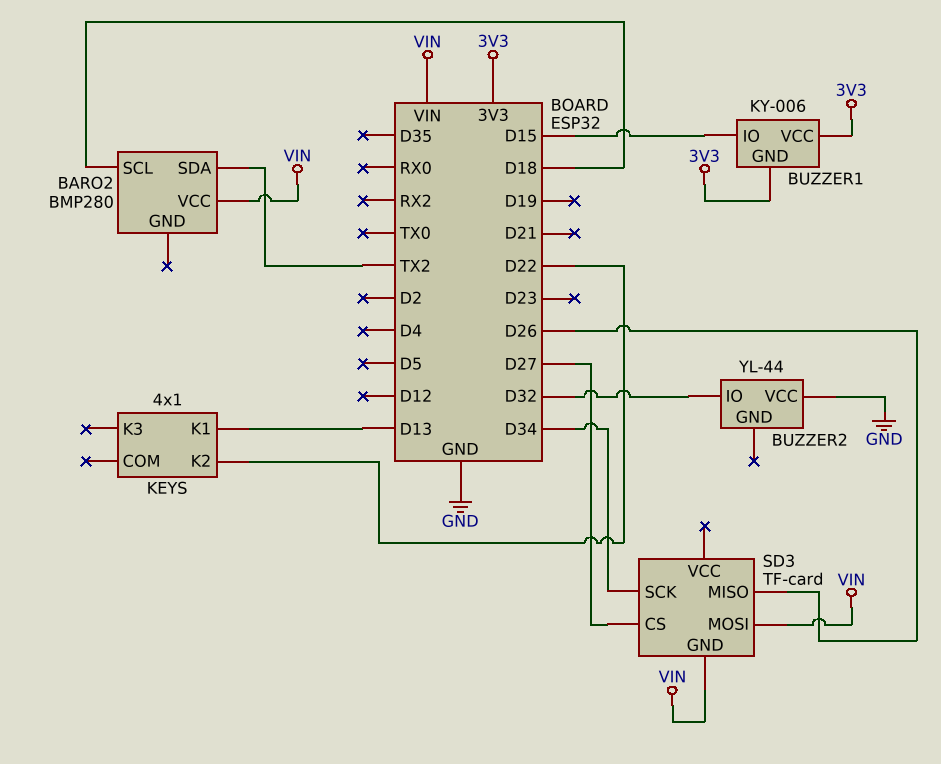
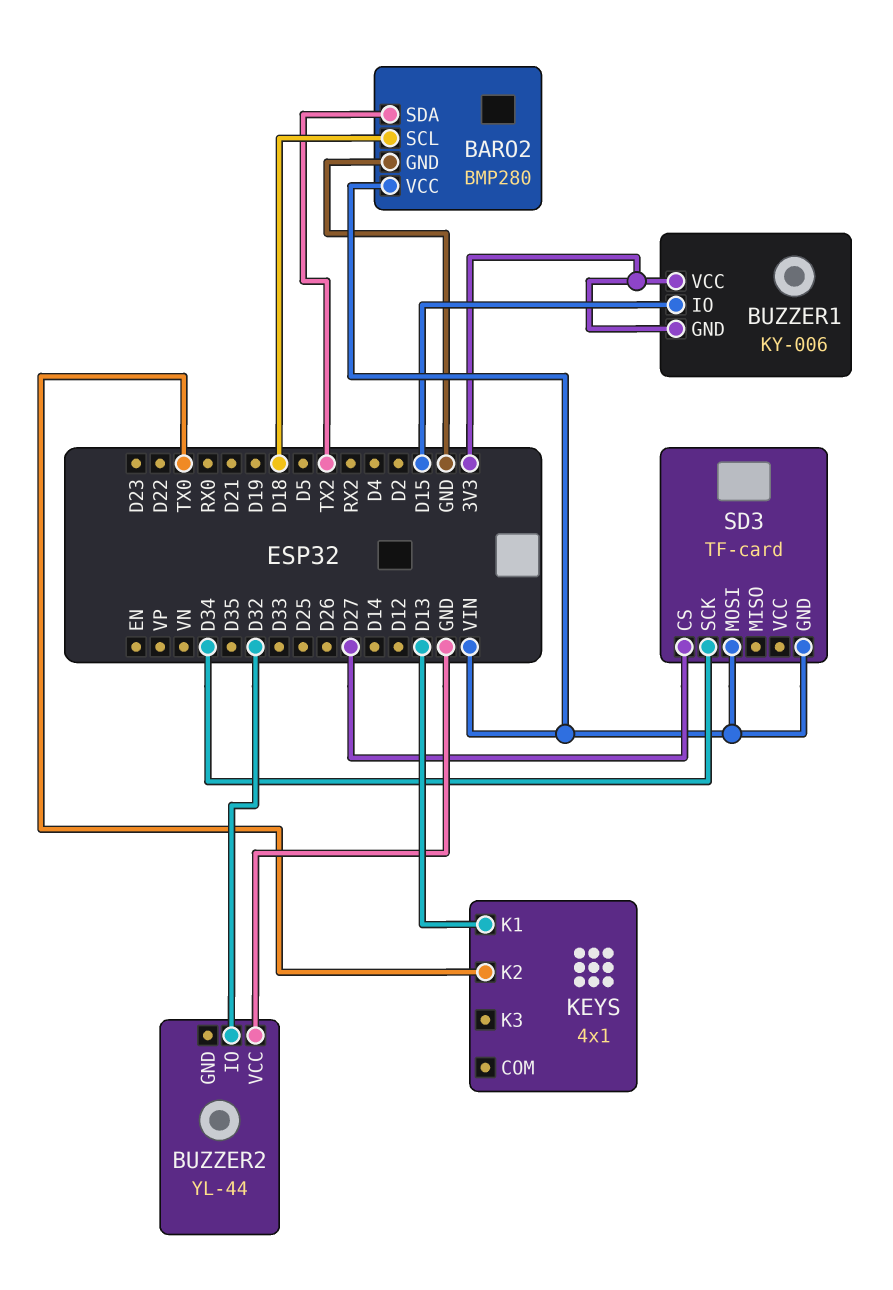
BARO2 pin GND: none -> GND
KEYS pin K2: D22 -> TX0
SD3 pin MISO: D26 -> none

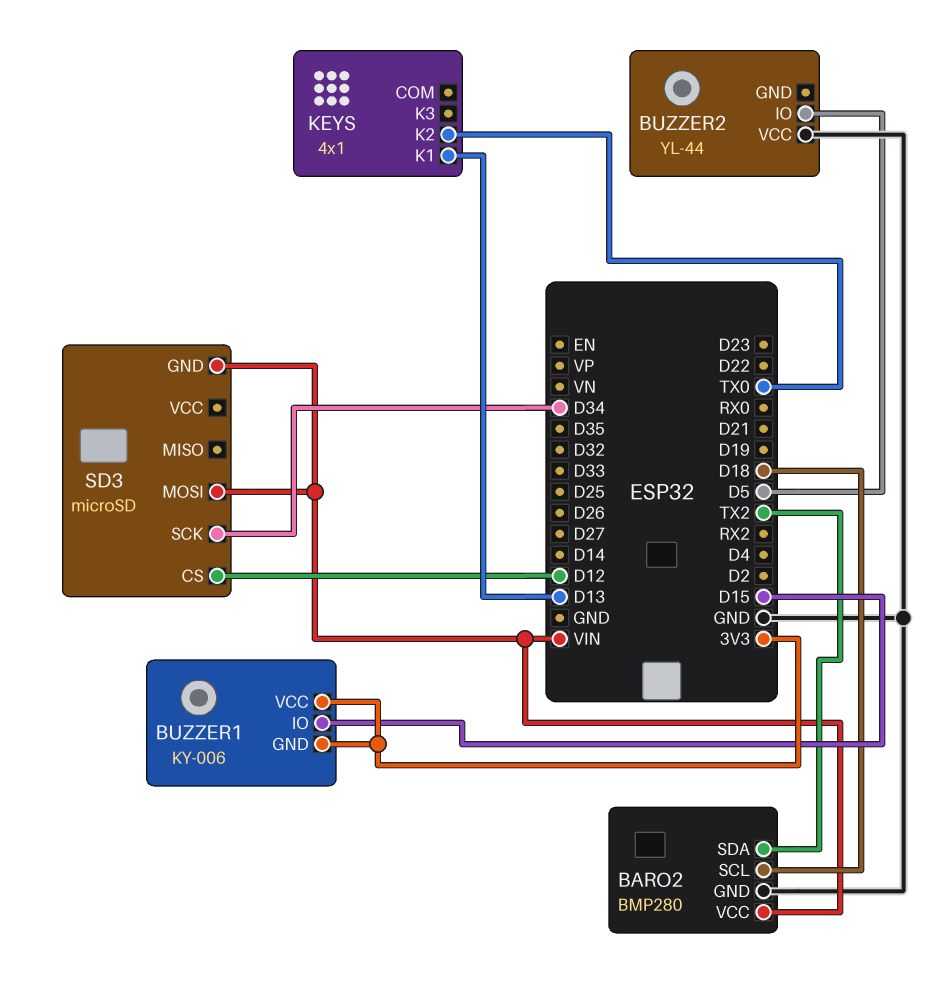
BUZZER2 pin IO: D32 -> D5
SD3: TF-card -> microSD
SD3 pin CS: D27 -> D12

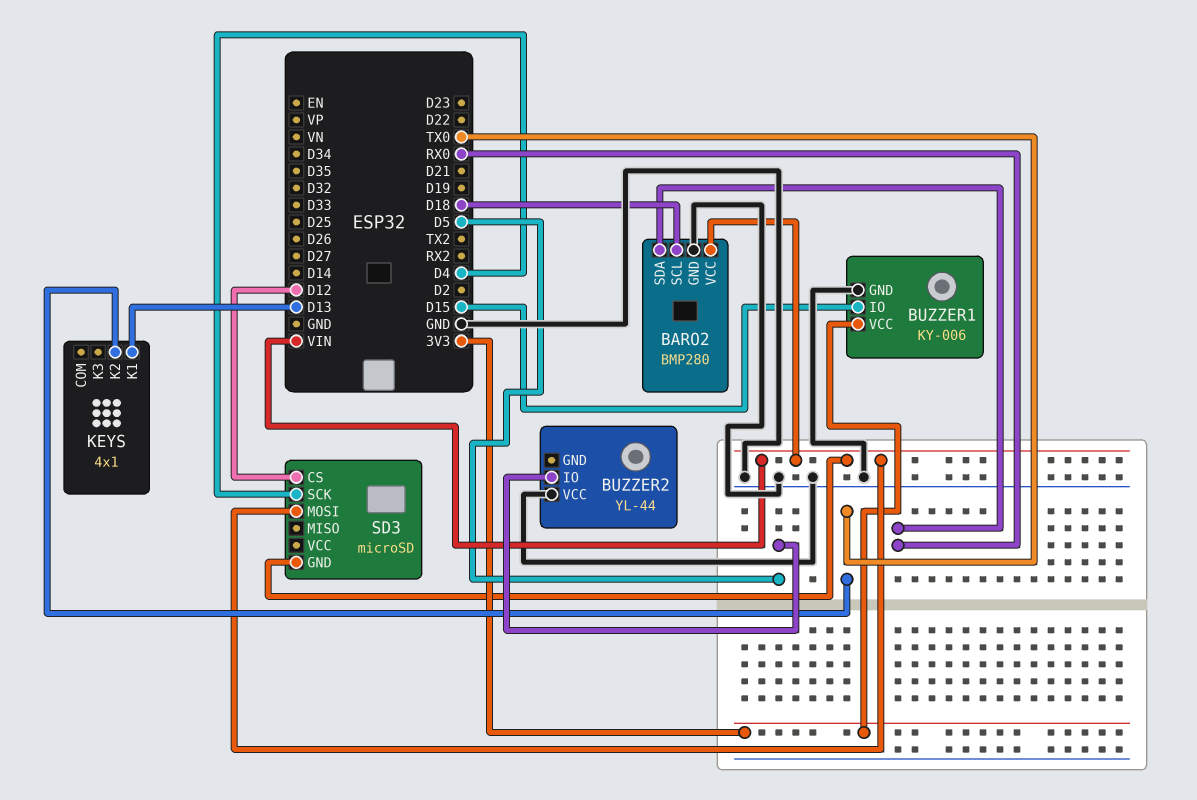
BARO2 pin SDA: TX2 -> RX0
BUZZER1 pin GND: 3V3 -> GND
SD3 pin SCK: D34 -> D4

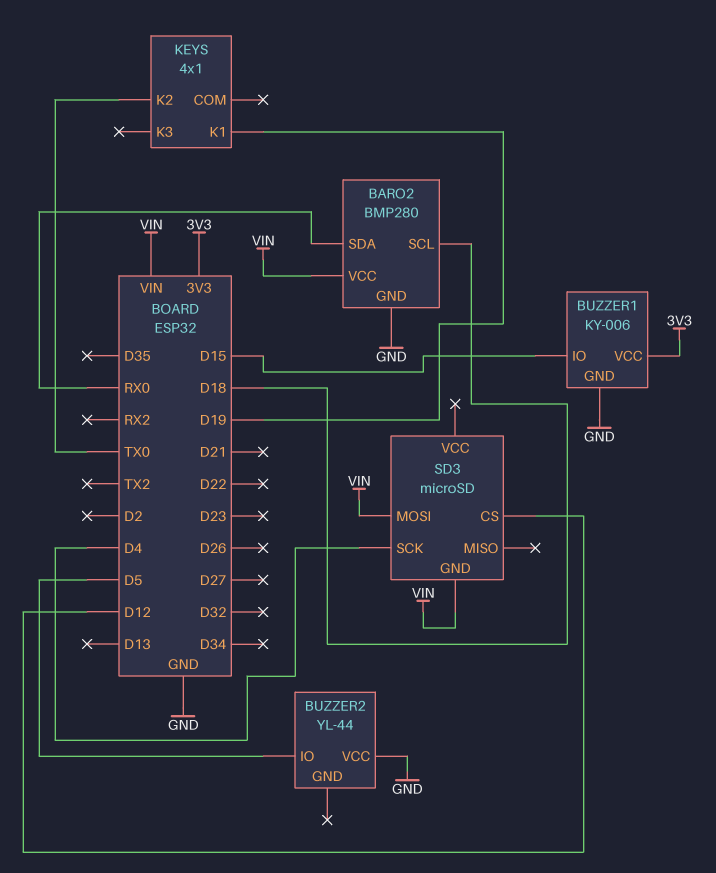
KEYS pin K1: D13 -> D19

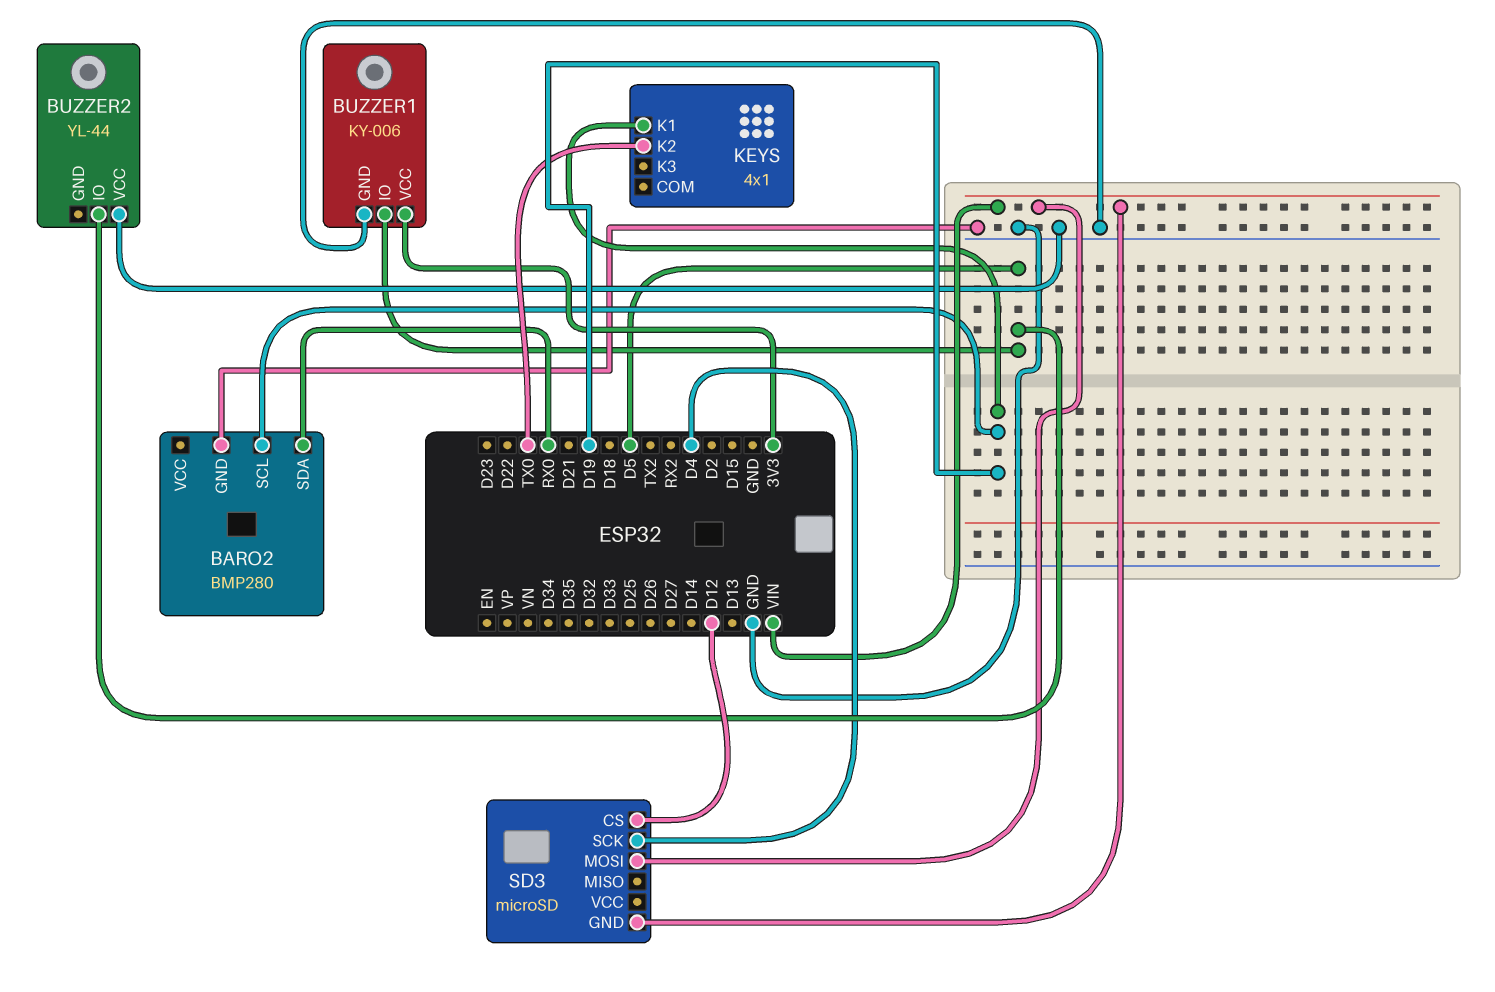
BARO2 pin SCL: D18 -> D19
BARO2 pin VCC: VIN -> none
BUZZER1 pin IO: D15 -> D5

